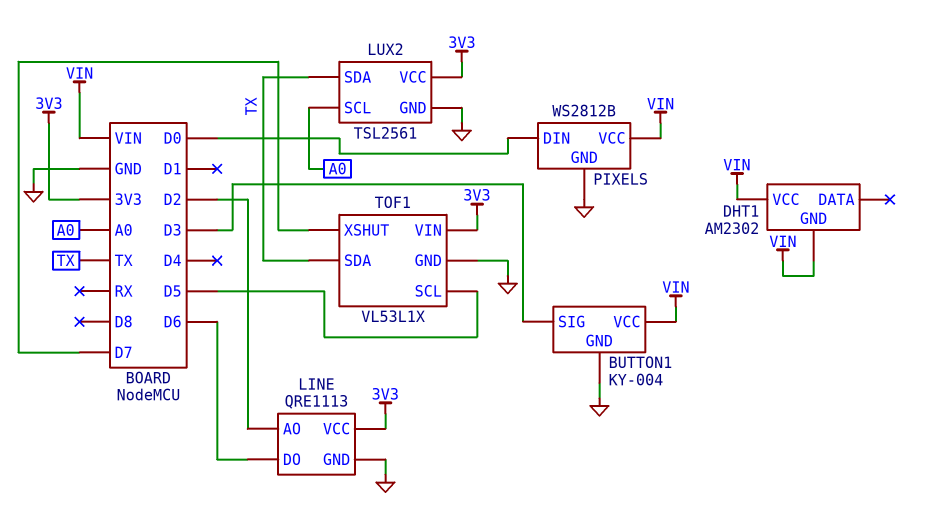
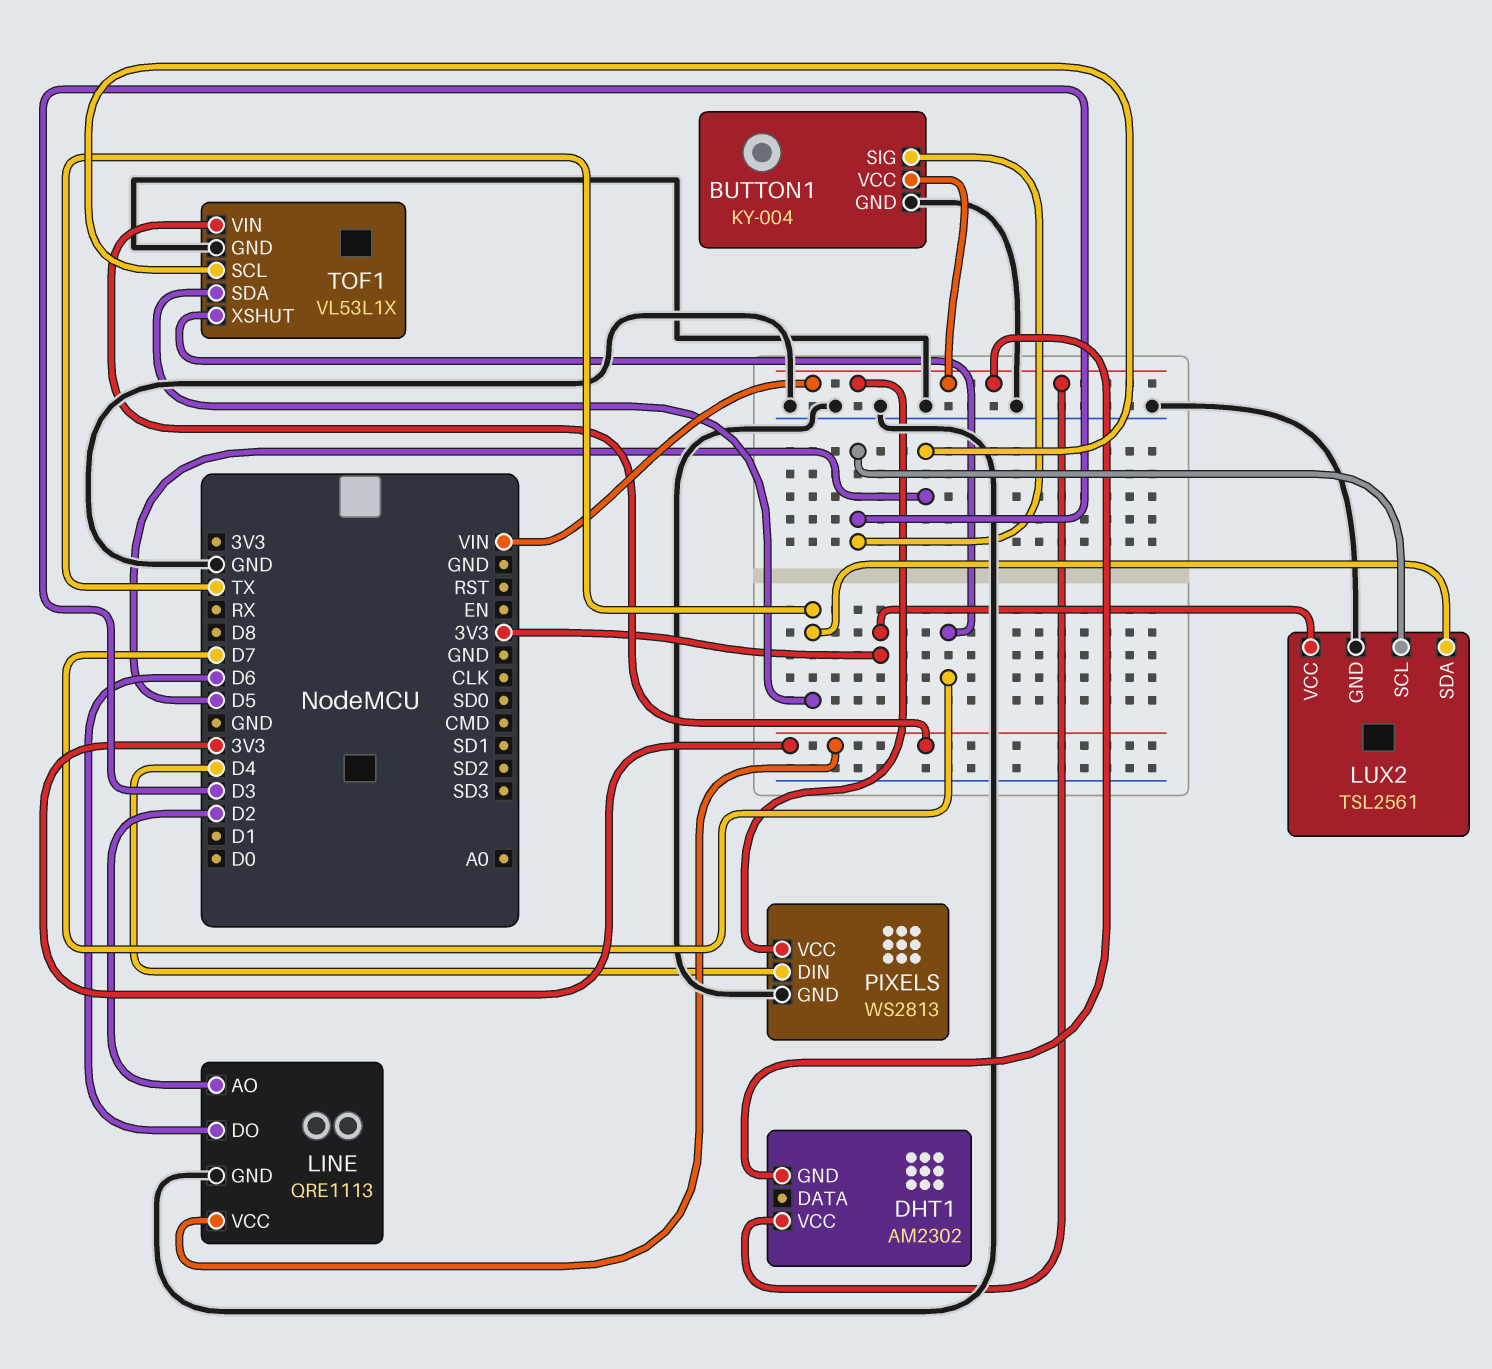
LUX2 pin SCL: A0 -> D3
PIXELS: WS2812B -> WS2813
PIXELS pin DIN: D0 -> D4

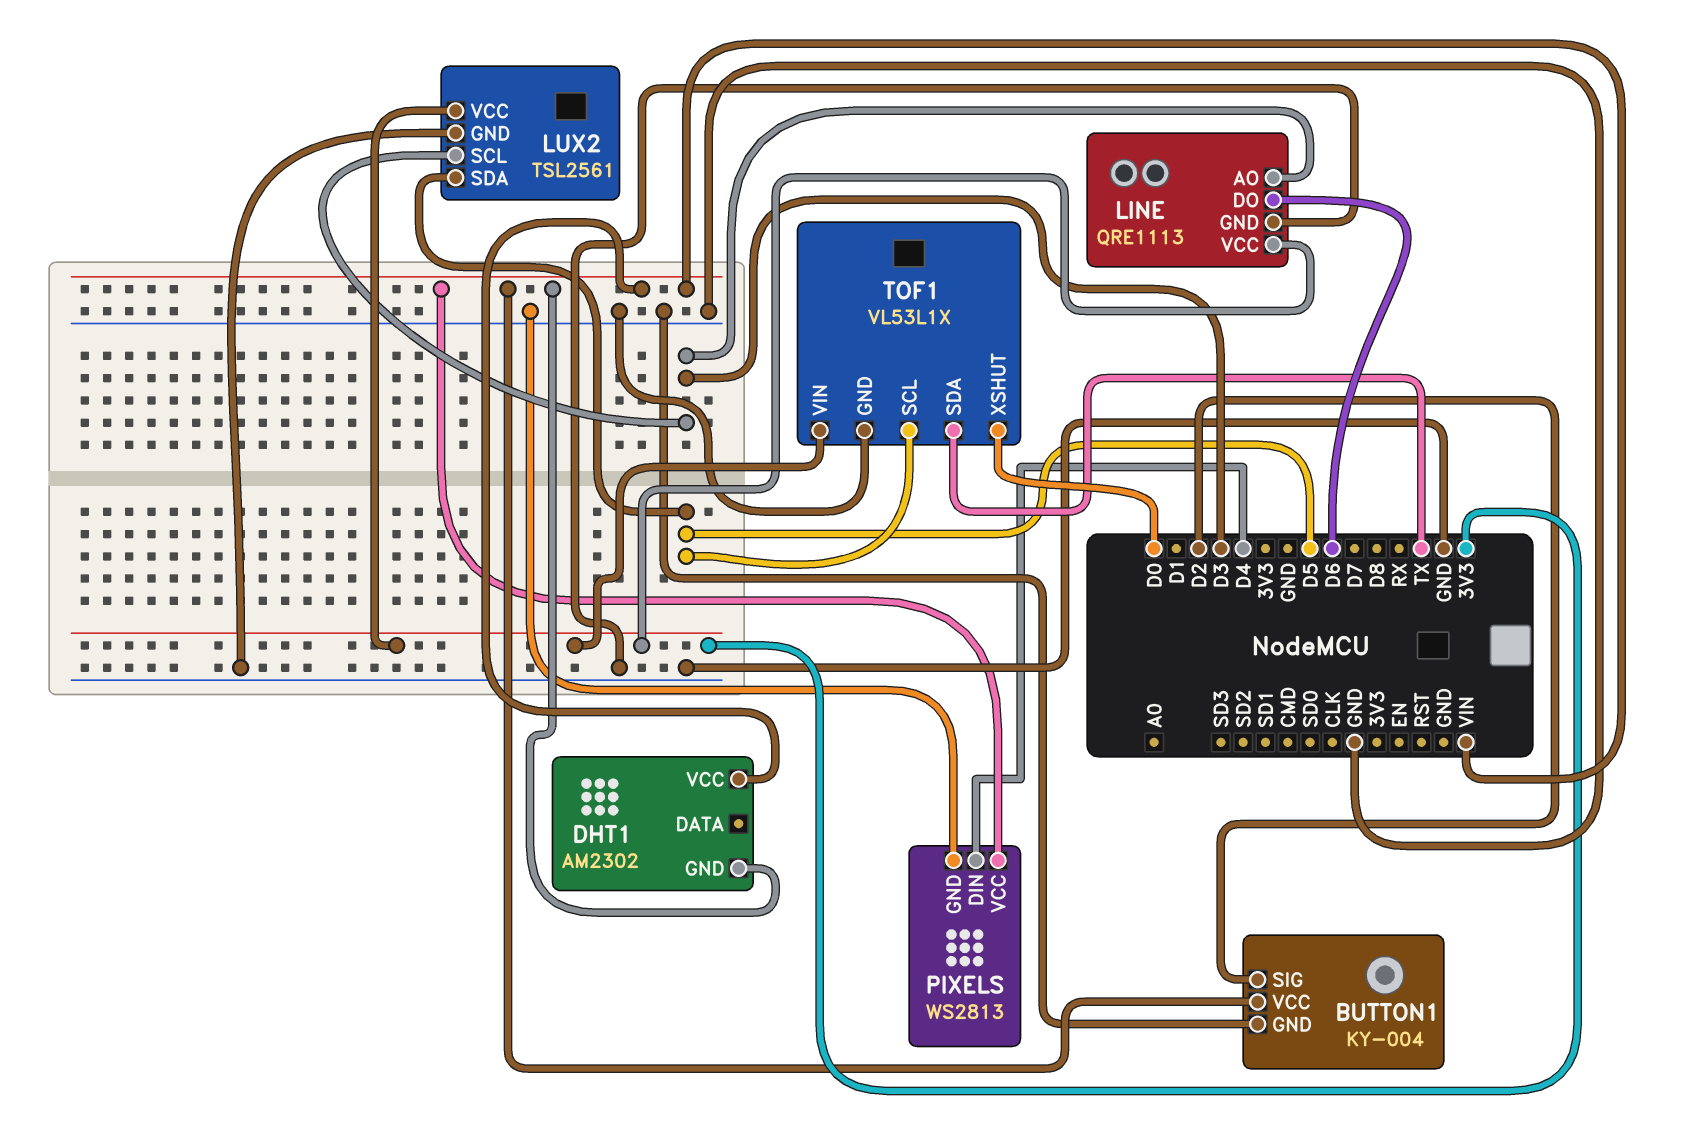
BUTTON1 pin SIG: D3 -> D2
LINE pin AO: D2 -> D3
LUX2 pin SDA: TX -> D5
TOF1 pin XSHUT: D7 -> D0

